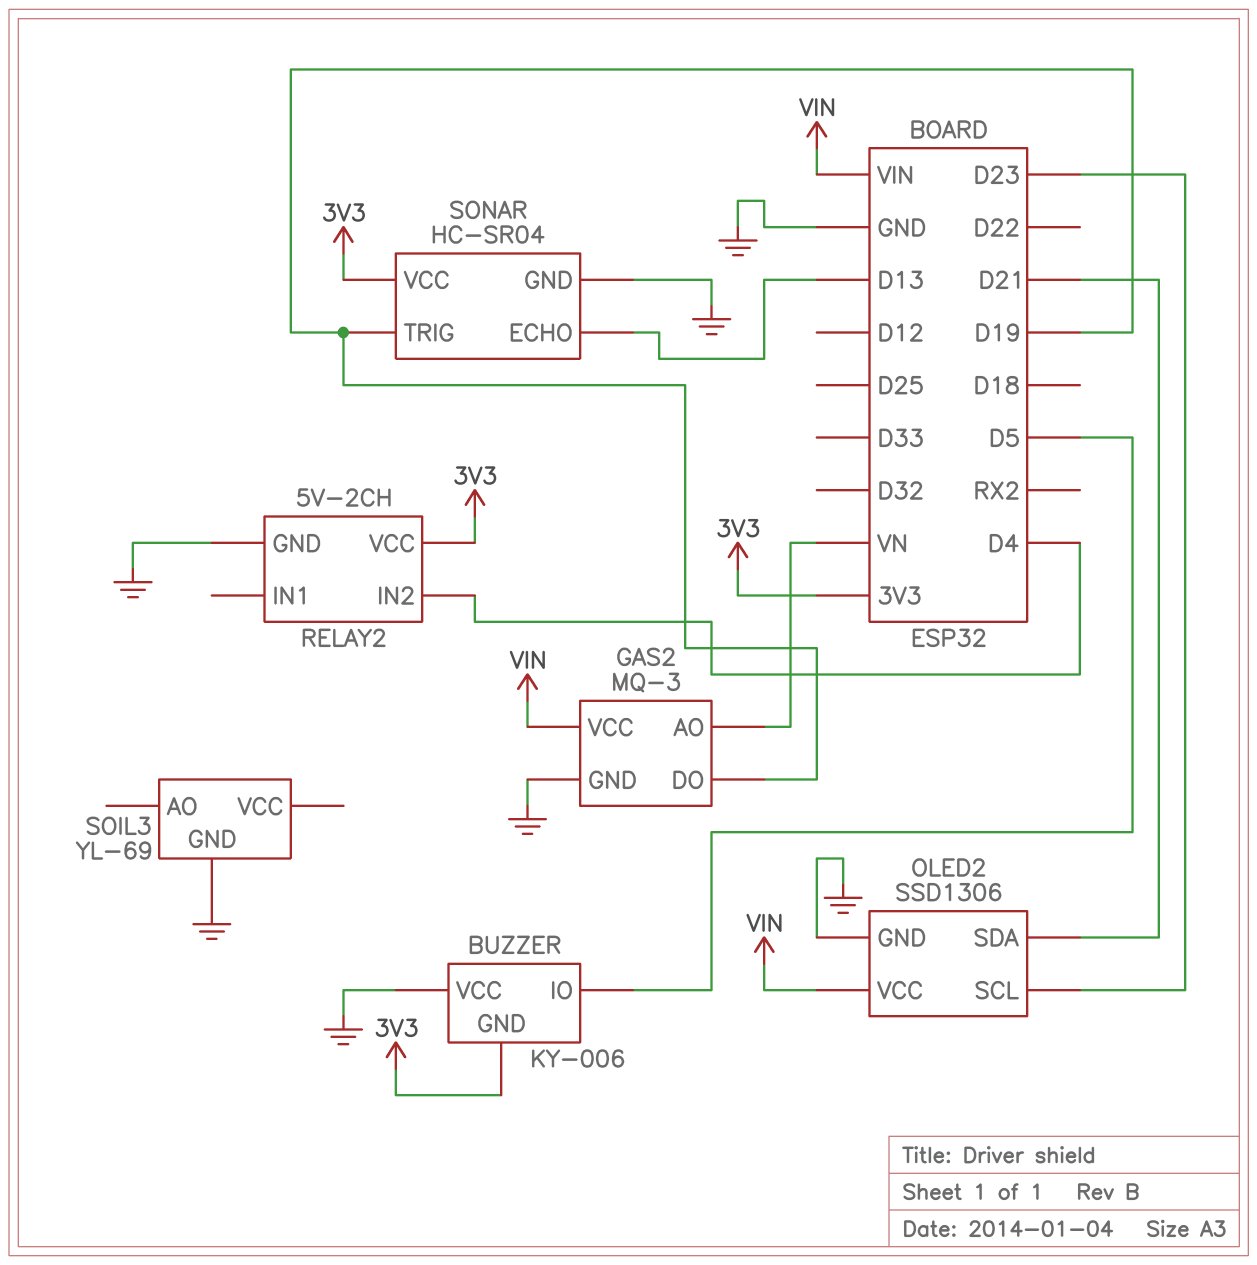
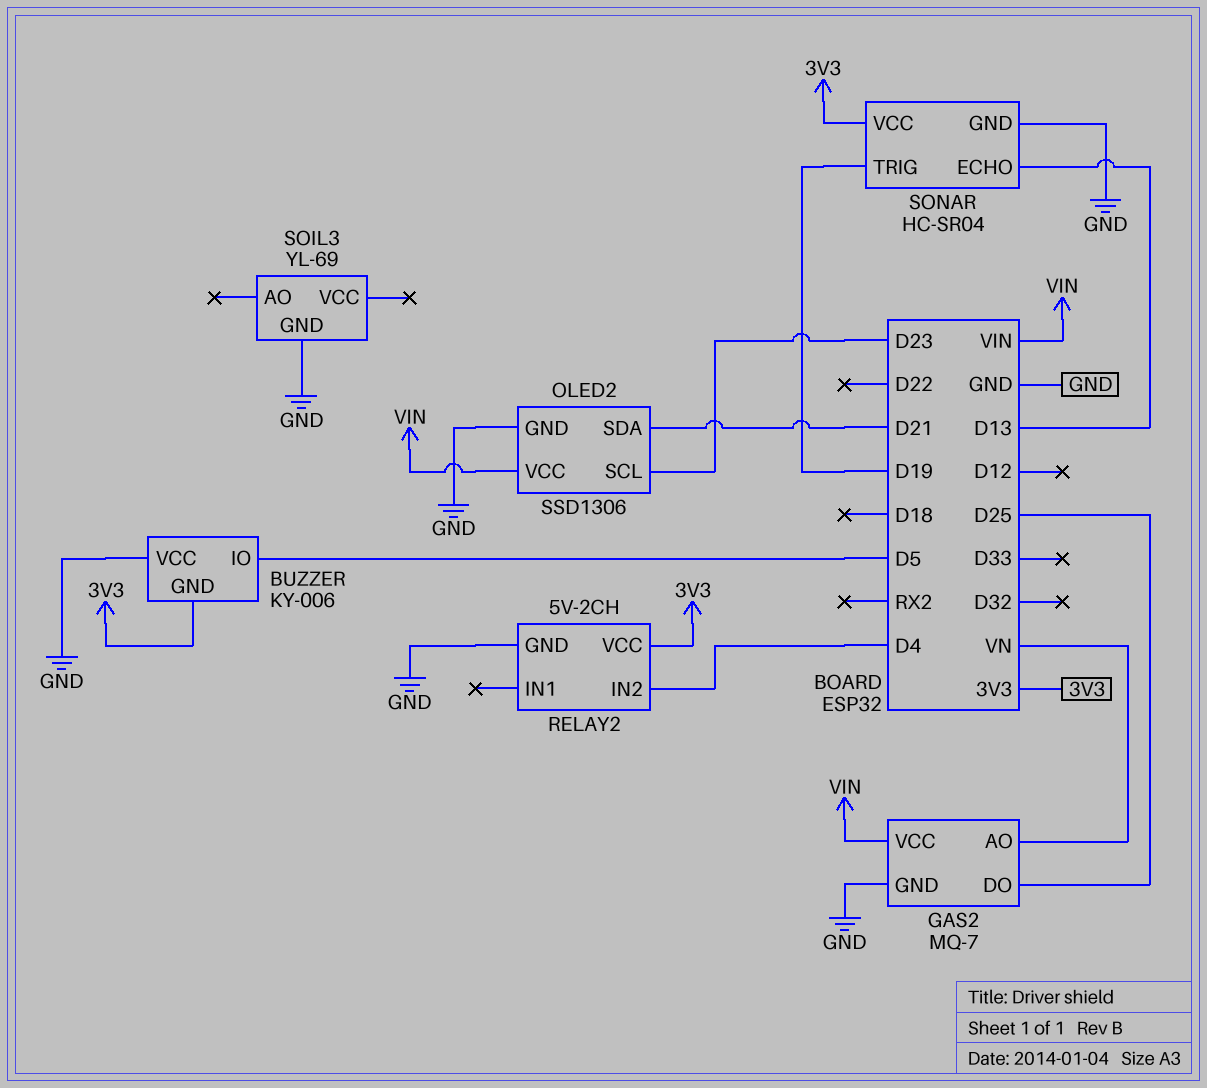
GAS2: MQ-3 -> MQ-7
GAS2 pin DO: D19 -> D25

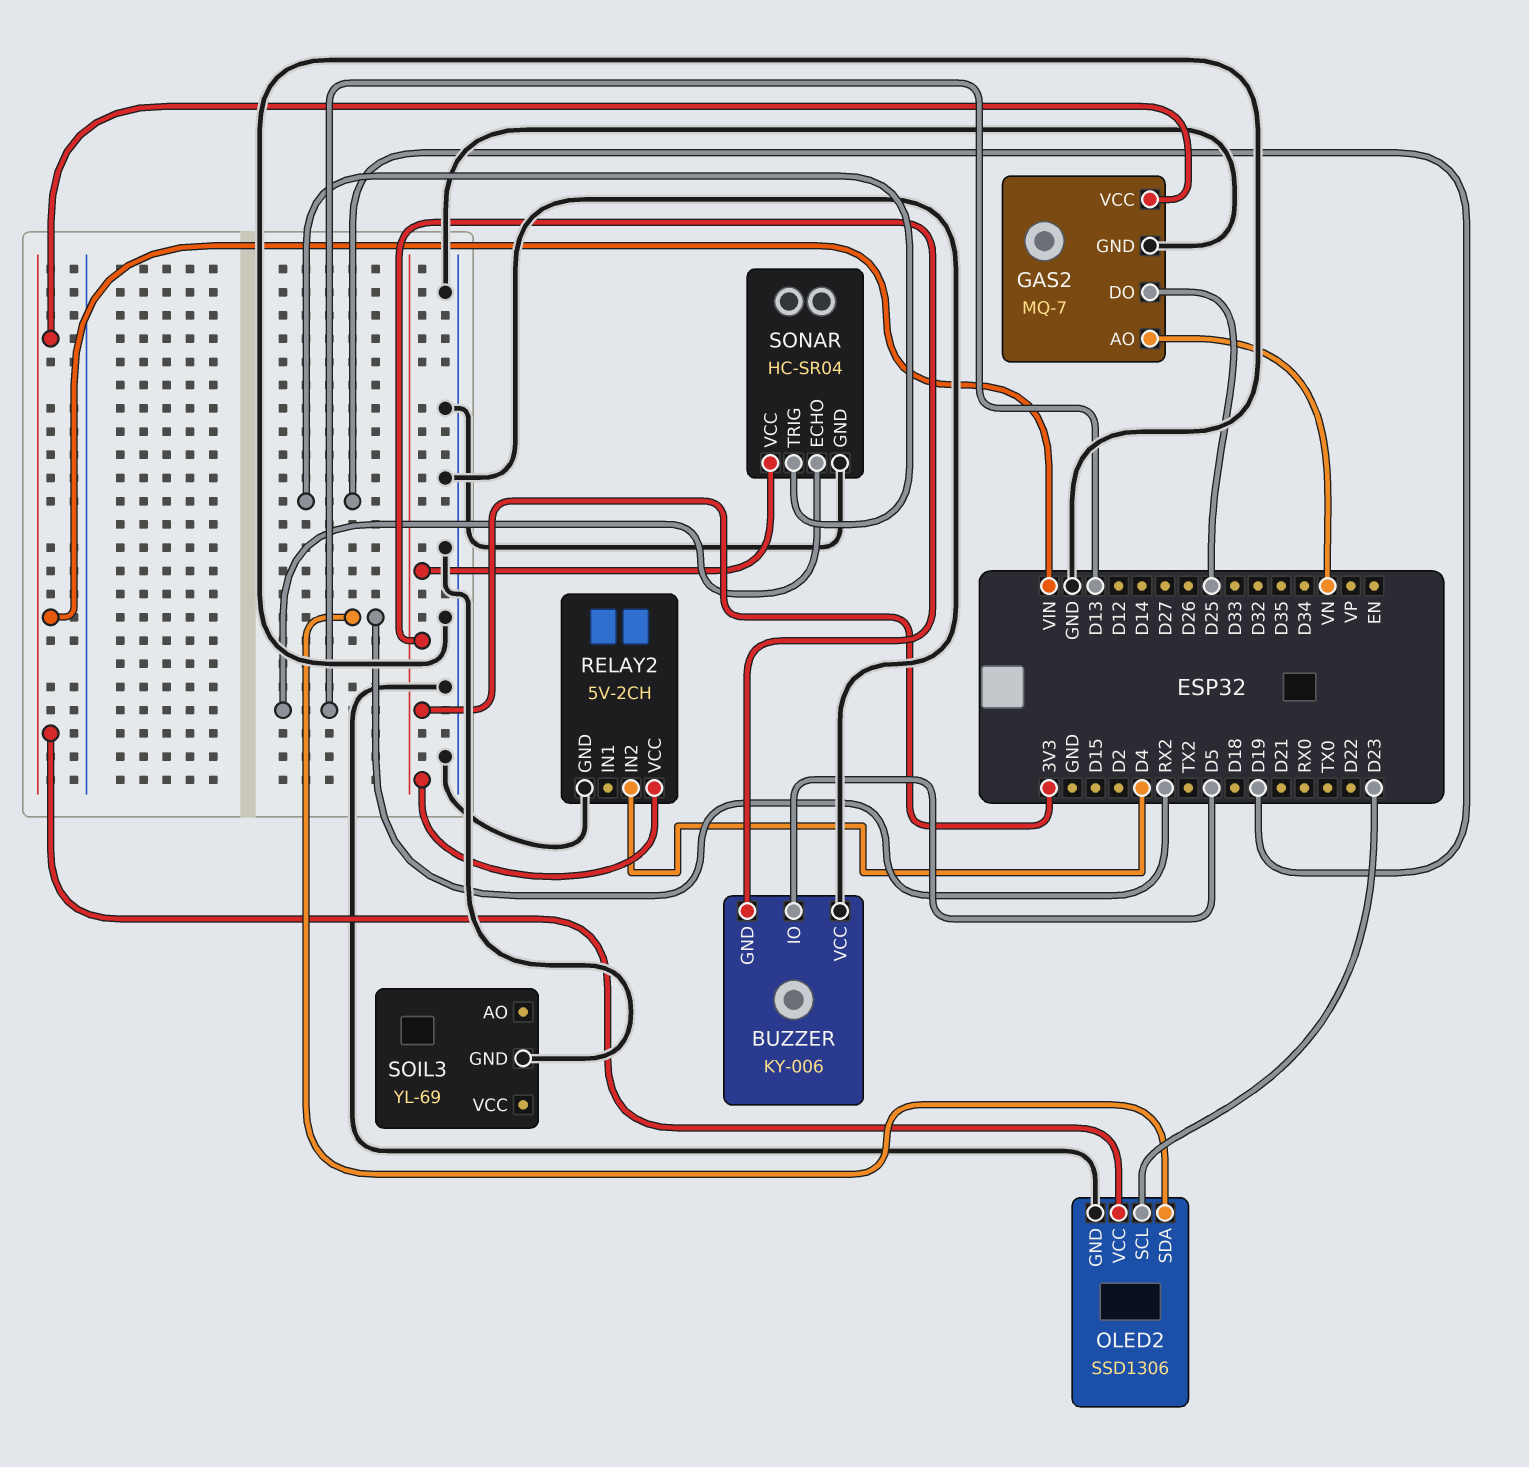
OLED2 pin SDA: D21 -> RX2

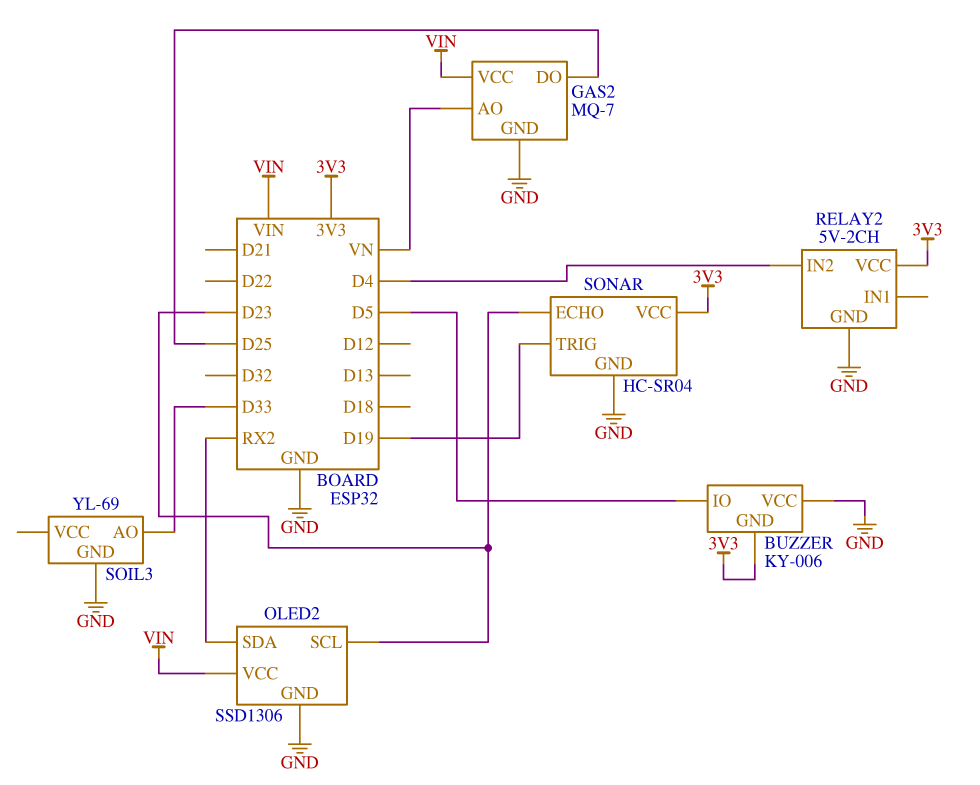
SOIL3 pin AO: none -> D33
SONAR pin ECHO: D13 -> D23

